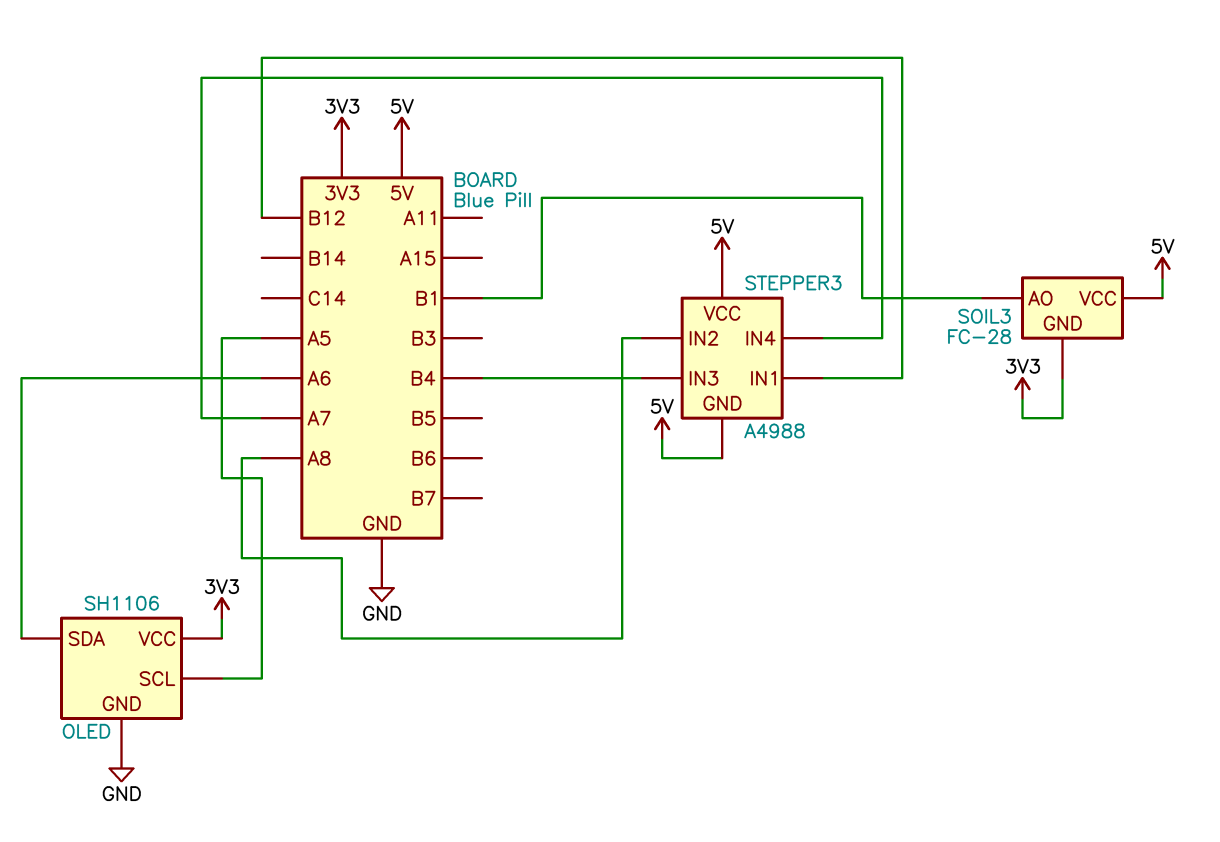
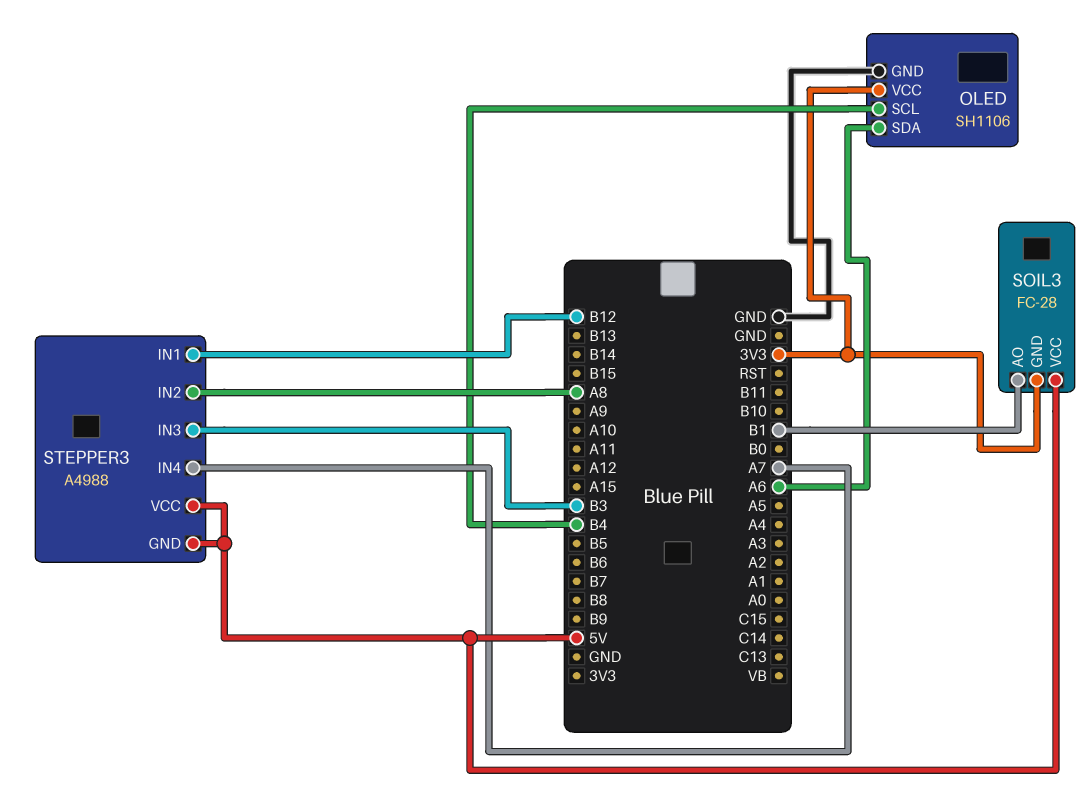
OLED pin SCL: A5 -> B4
STEPPER3 pin IN3: B4 -> B3

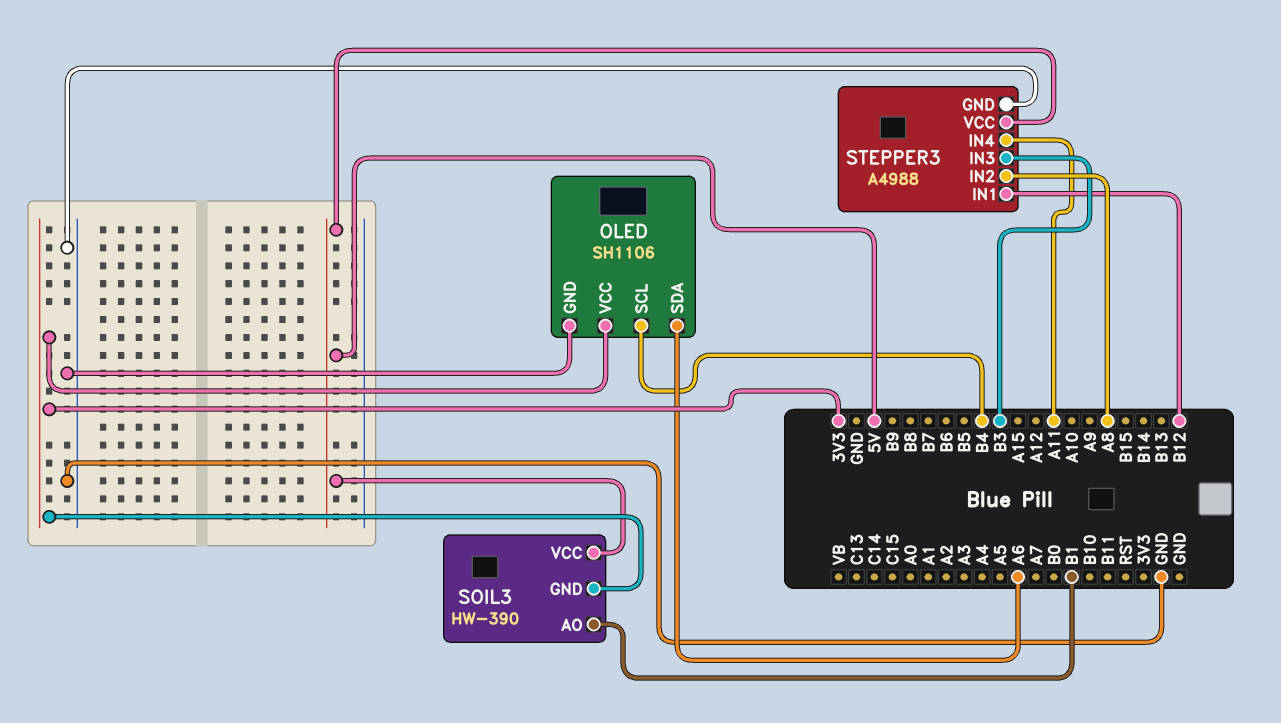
SOIL3: FC-28 -> HW-390
STEPPER3 pin GND: 5V -> GND
STEPPER3 pin IN4: A7 -> A11

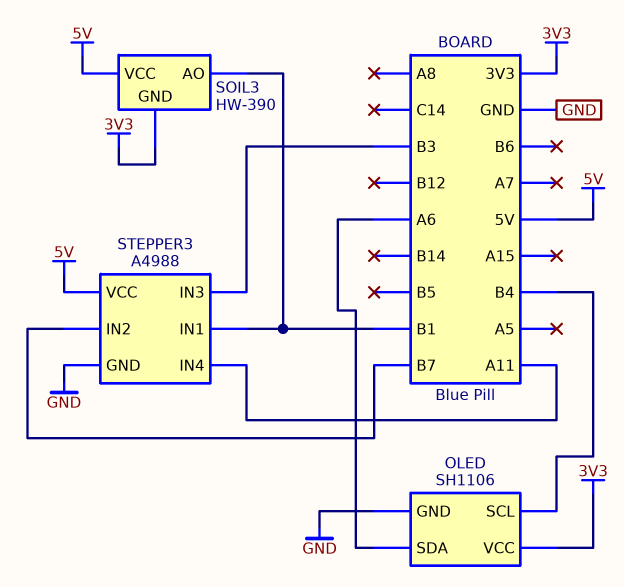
STEPPER3 pin IN1: B12 -> B1
STEPPER3 pin IN2: A8 -> B7

